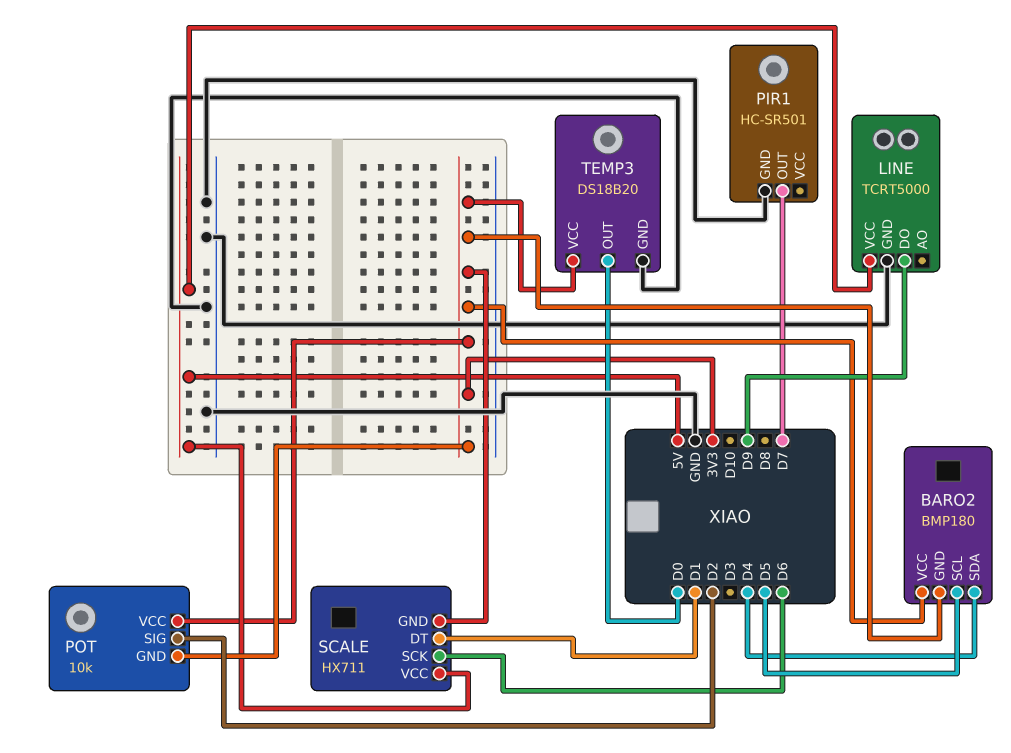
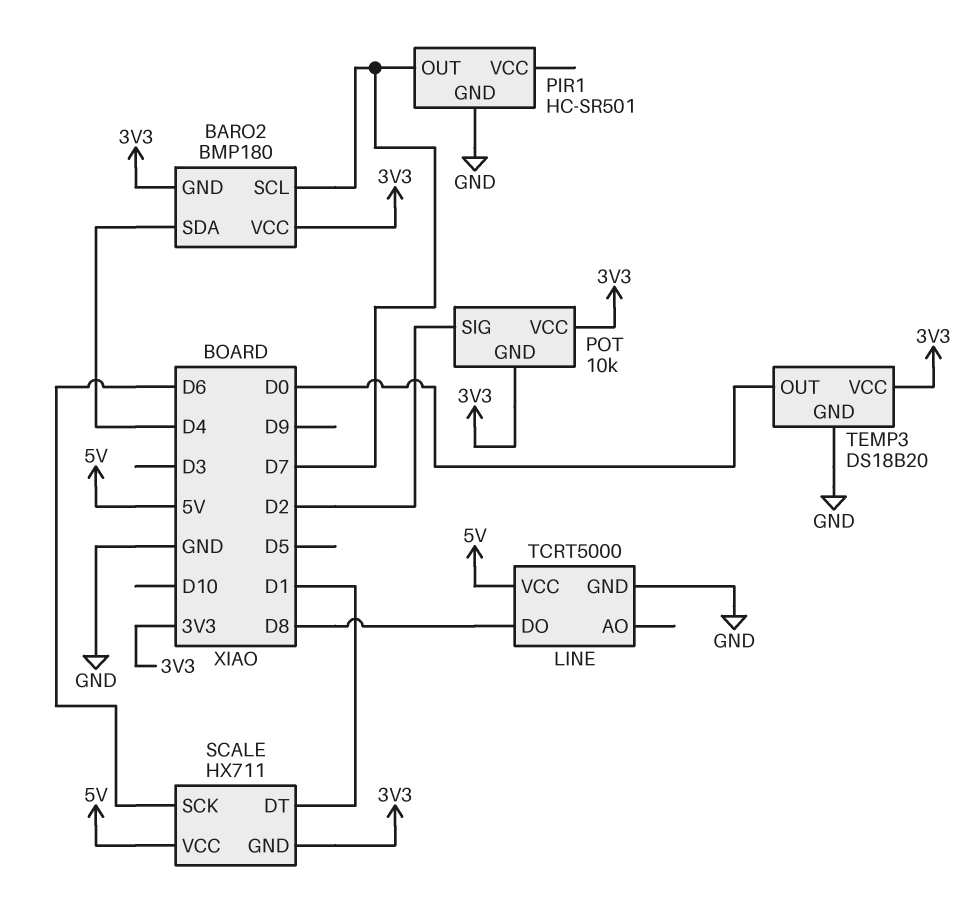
BARO2 pin SCL: D5 -> D7
LINE pin DO: D9 -> D8

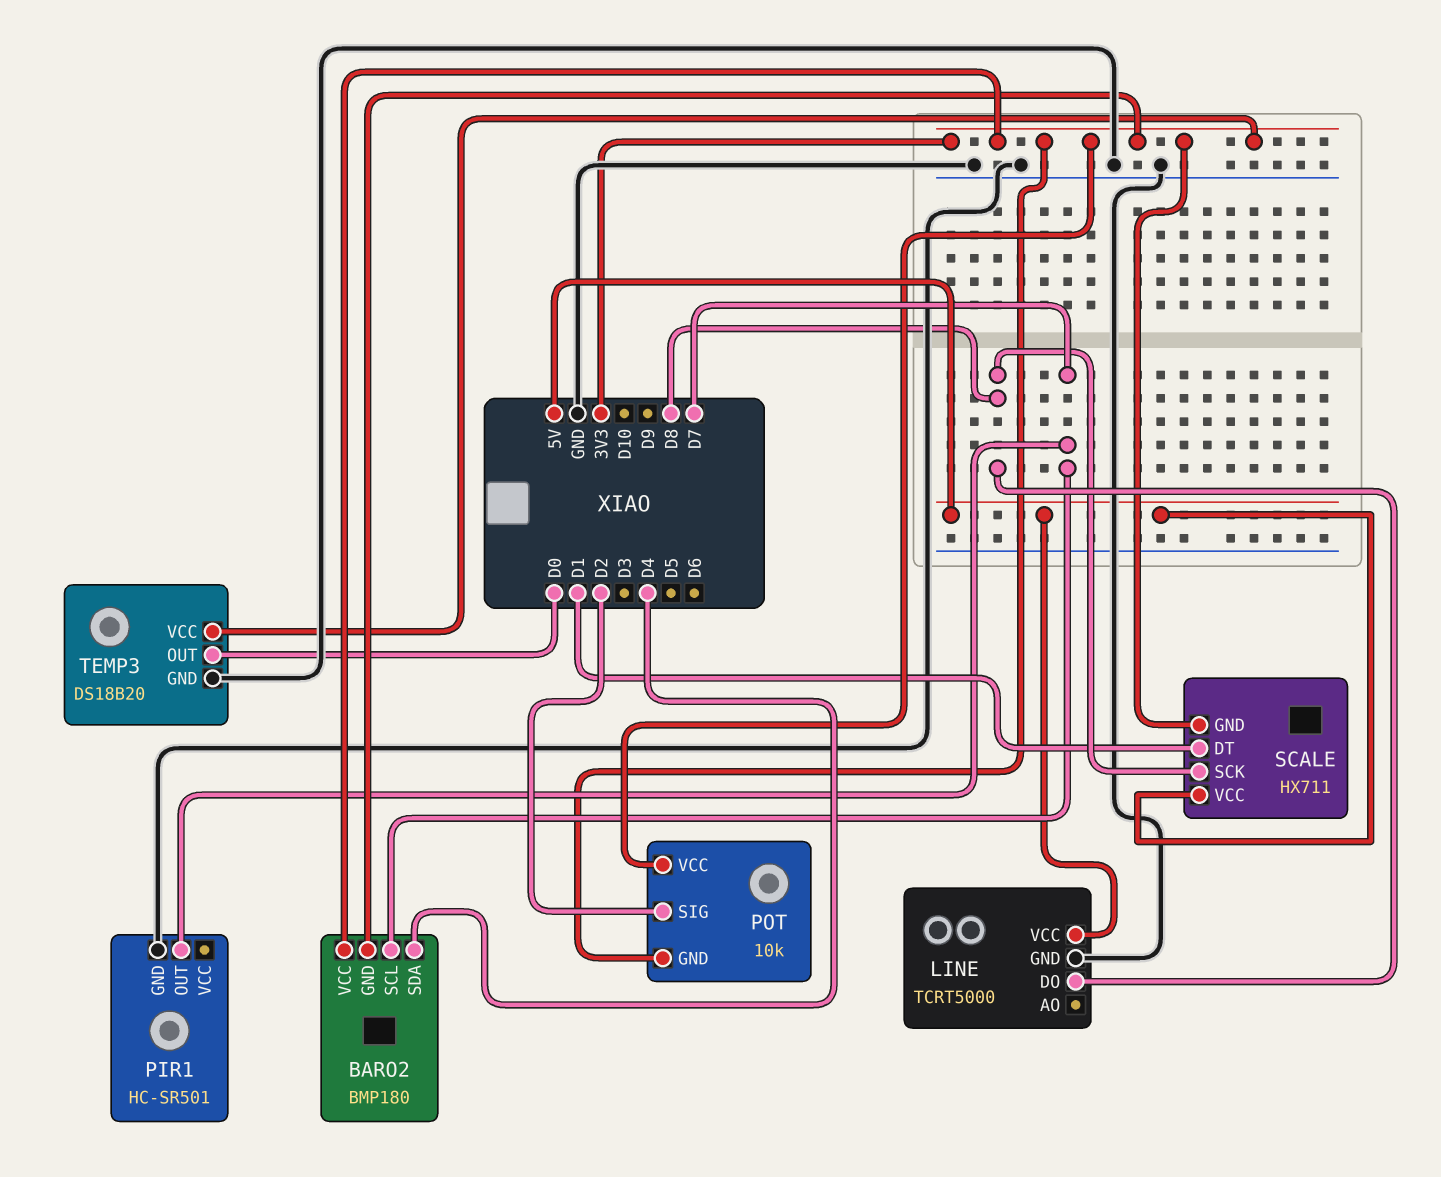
SCALE pin SCK: D6 -> D8

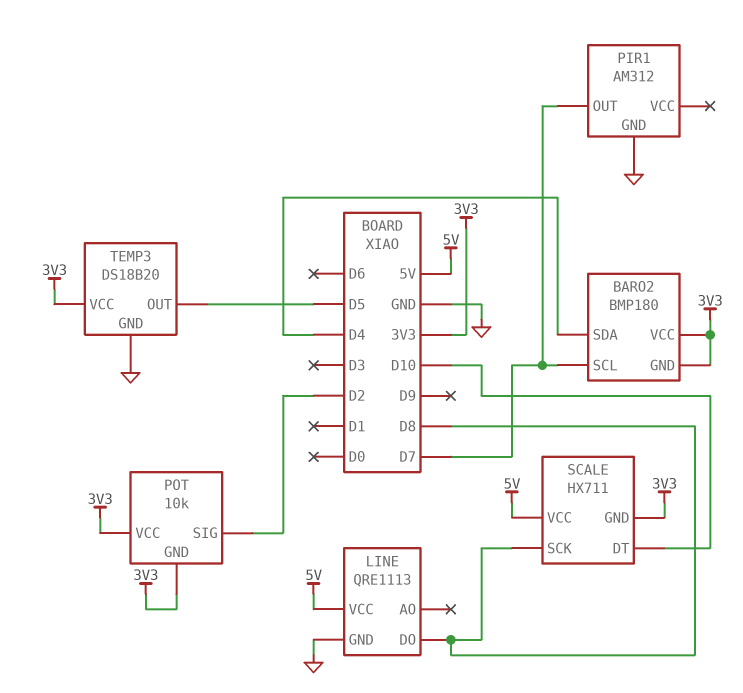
LINE: TCRT5000 -> QRE1113
PIR1: HC-SR501 -> AM312
SCALE pin DT: D1 -> D10
TEMP3 pin OUT: D0 -> D5

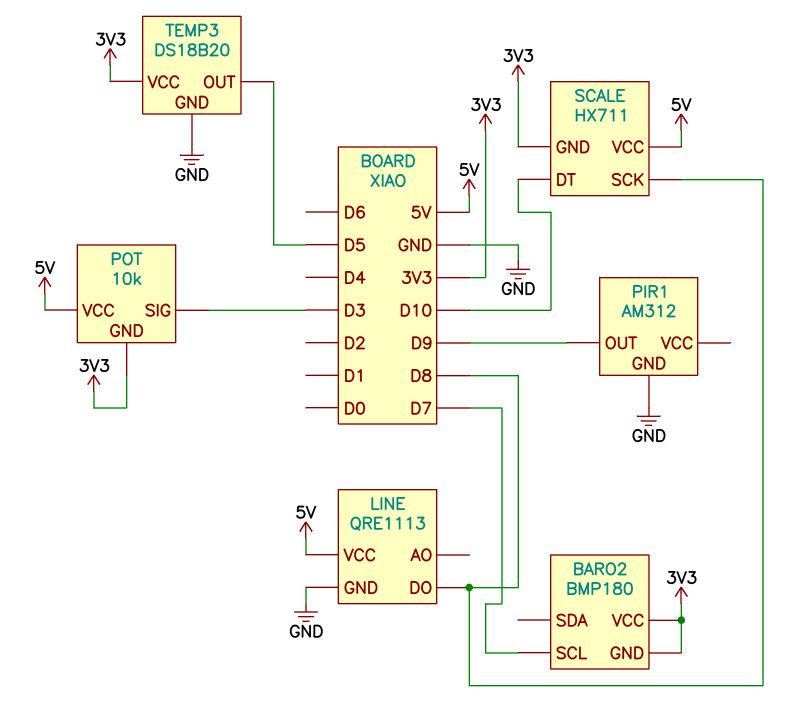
BARO2 pin SDA: D4 -> none
PIR1 pin OUT: D7 -> D9
POT pin SIG: D2 -> D3
POT pin VCC: 3V3 -> 5V

